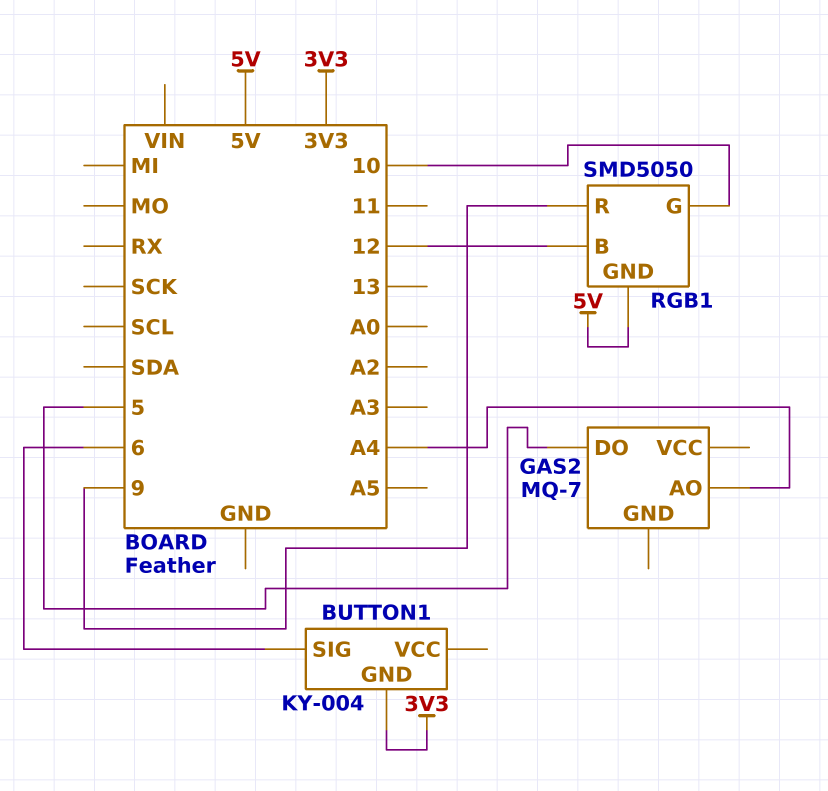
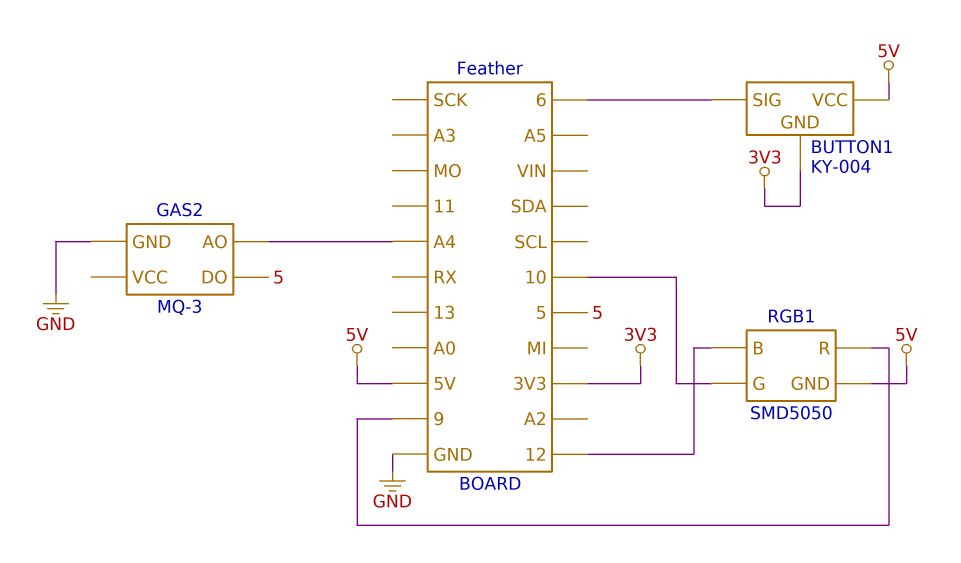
BUTTON1 pin VCC: none -> 5V
GAS2: MQ-7 -> MQ-3
GAS2 pin GND: none -> GND

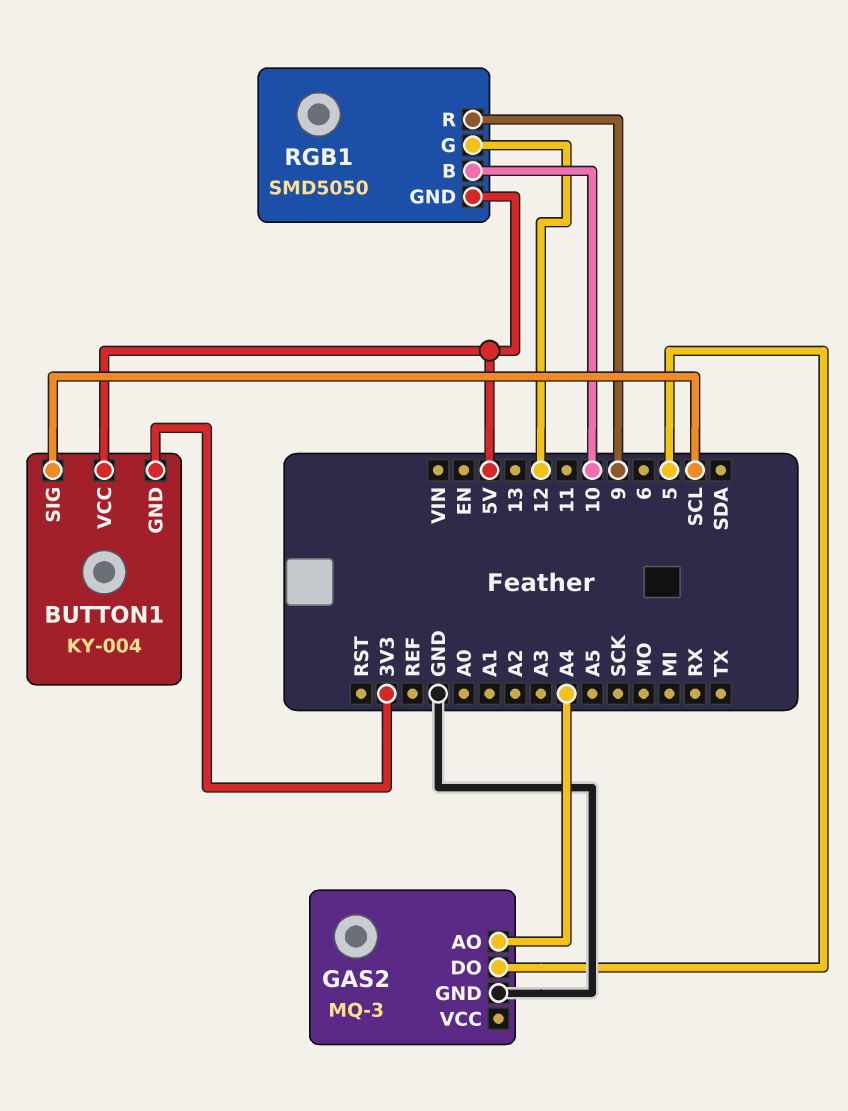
BUTTON1 pin SIG: 6 -> SCL
RGB1 pin B: 12 -> 10
RGB1 pin G: 10 -> 12

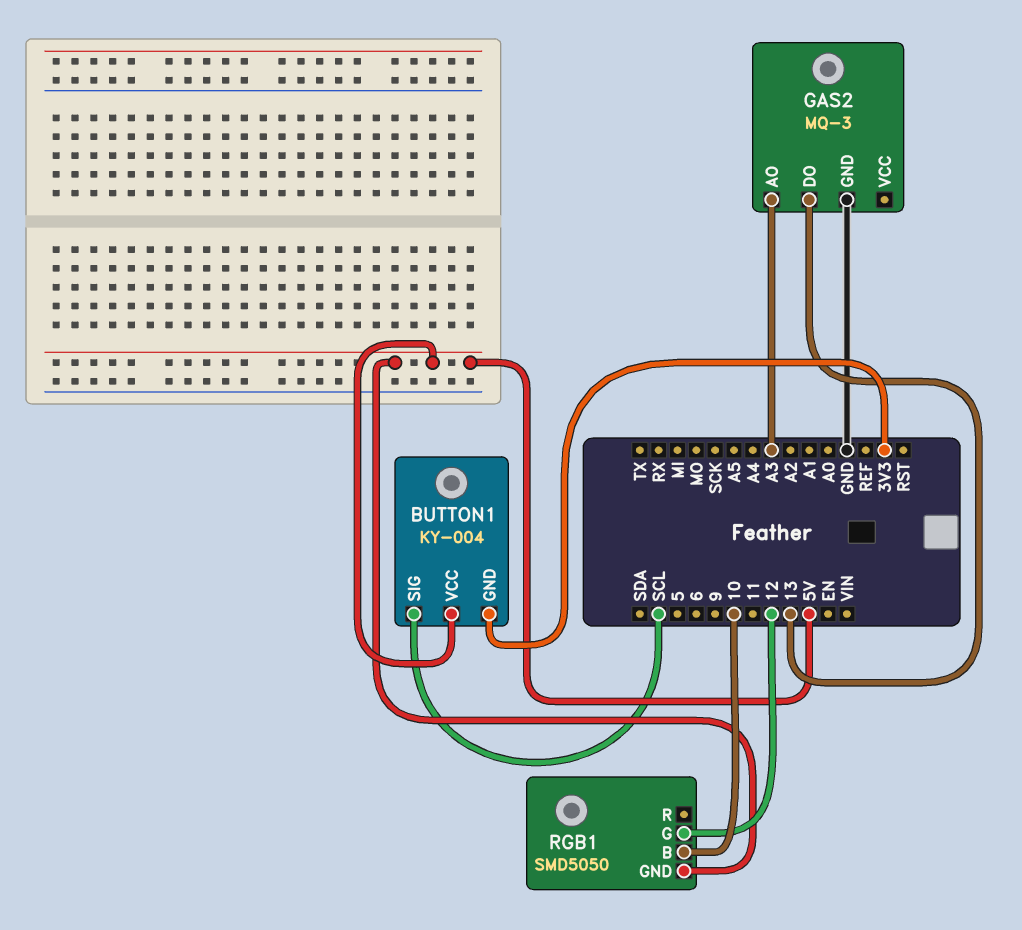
GAS2 pin AO: A4 -> A3
GAS2 pin DO: 5 -> 13
RGB1 pin R: 9 -> none

